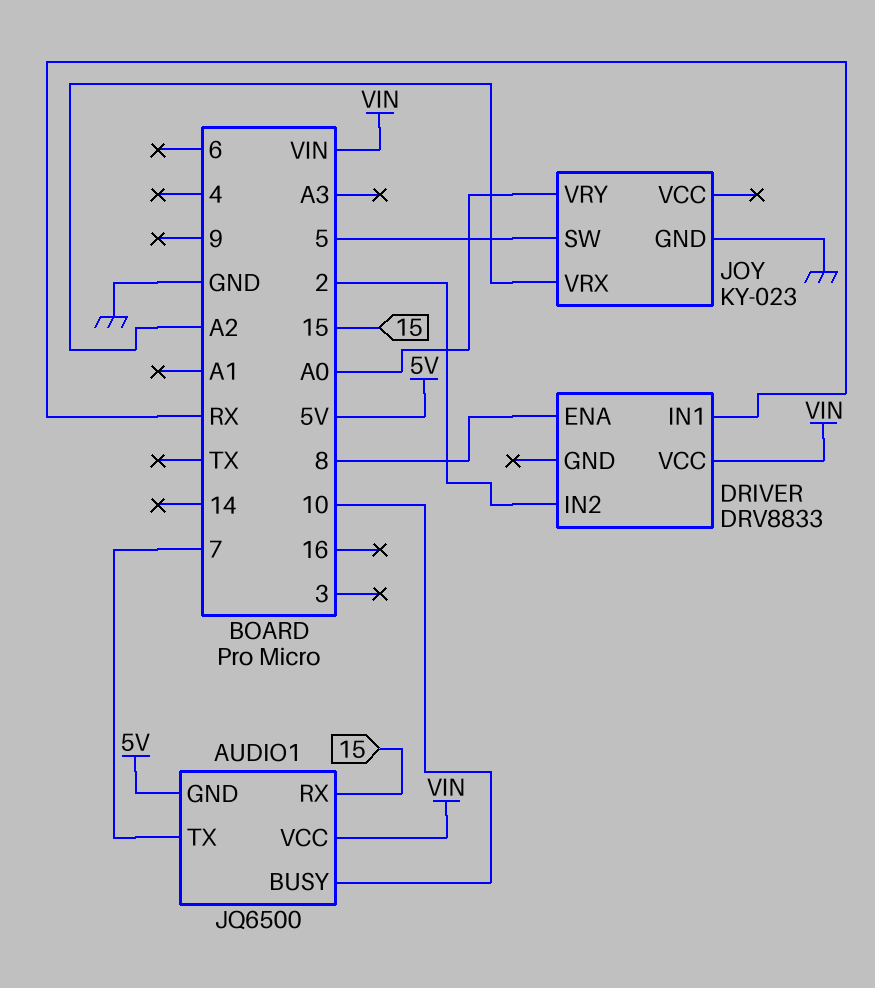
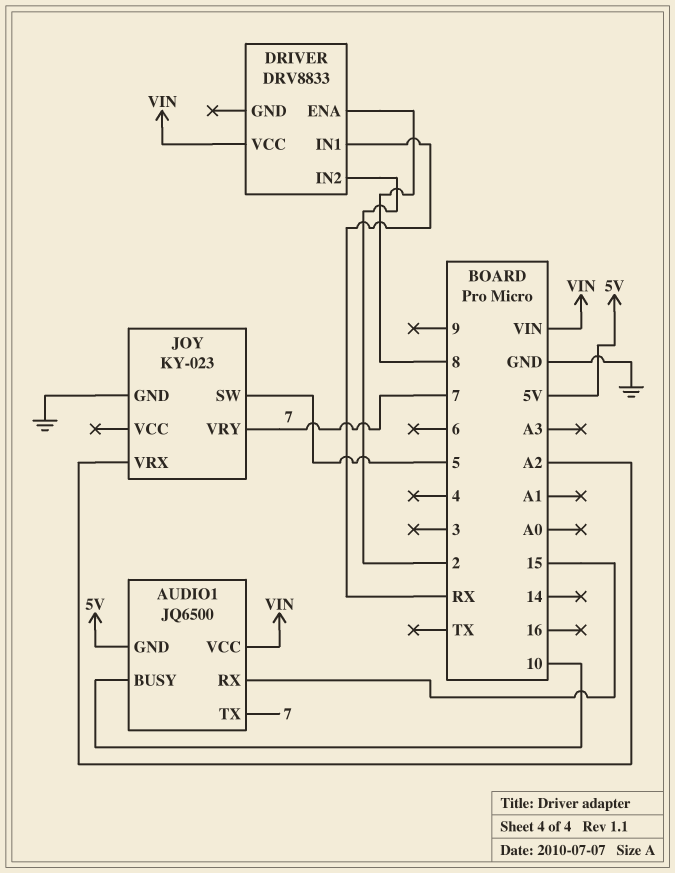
JOY pin VRY: A0 -> 7

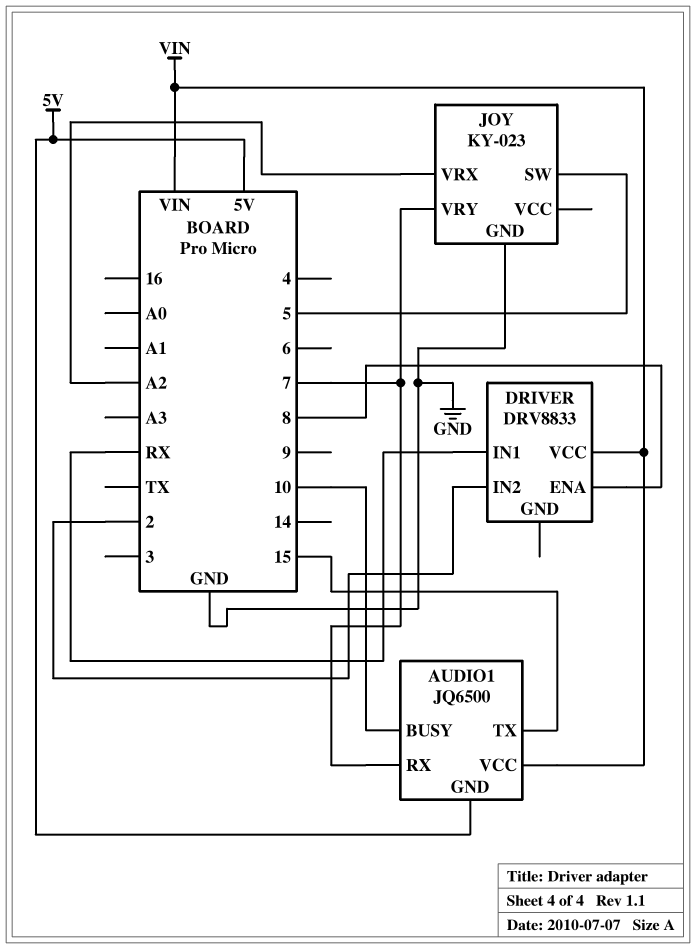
AUDIO1 pin RX: 15 -> 7
AUDIO1 pin TX: 7 -> 15

